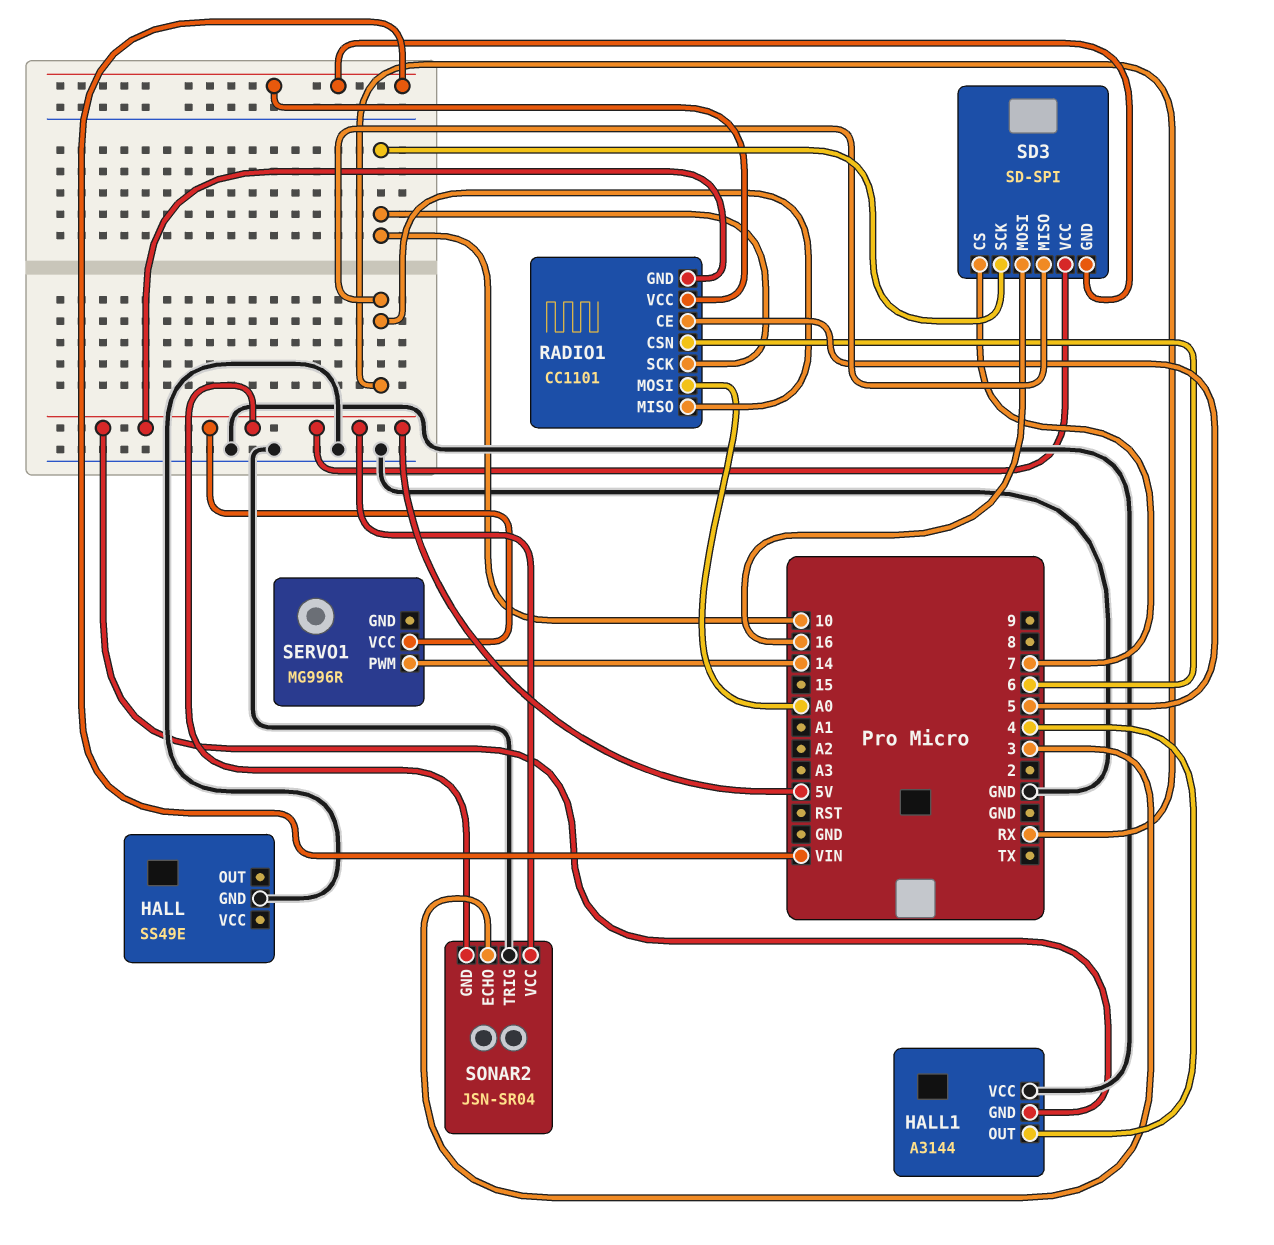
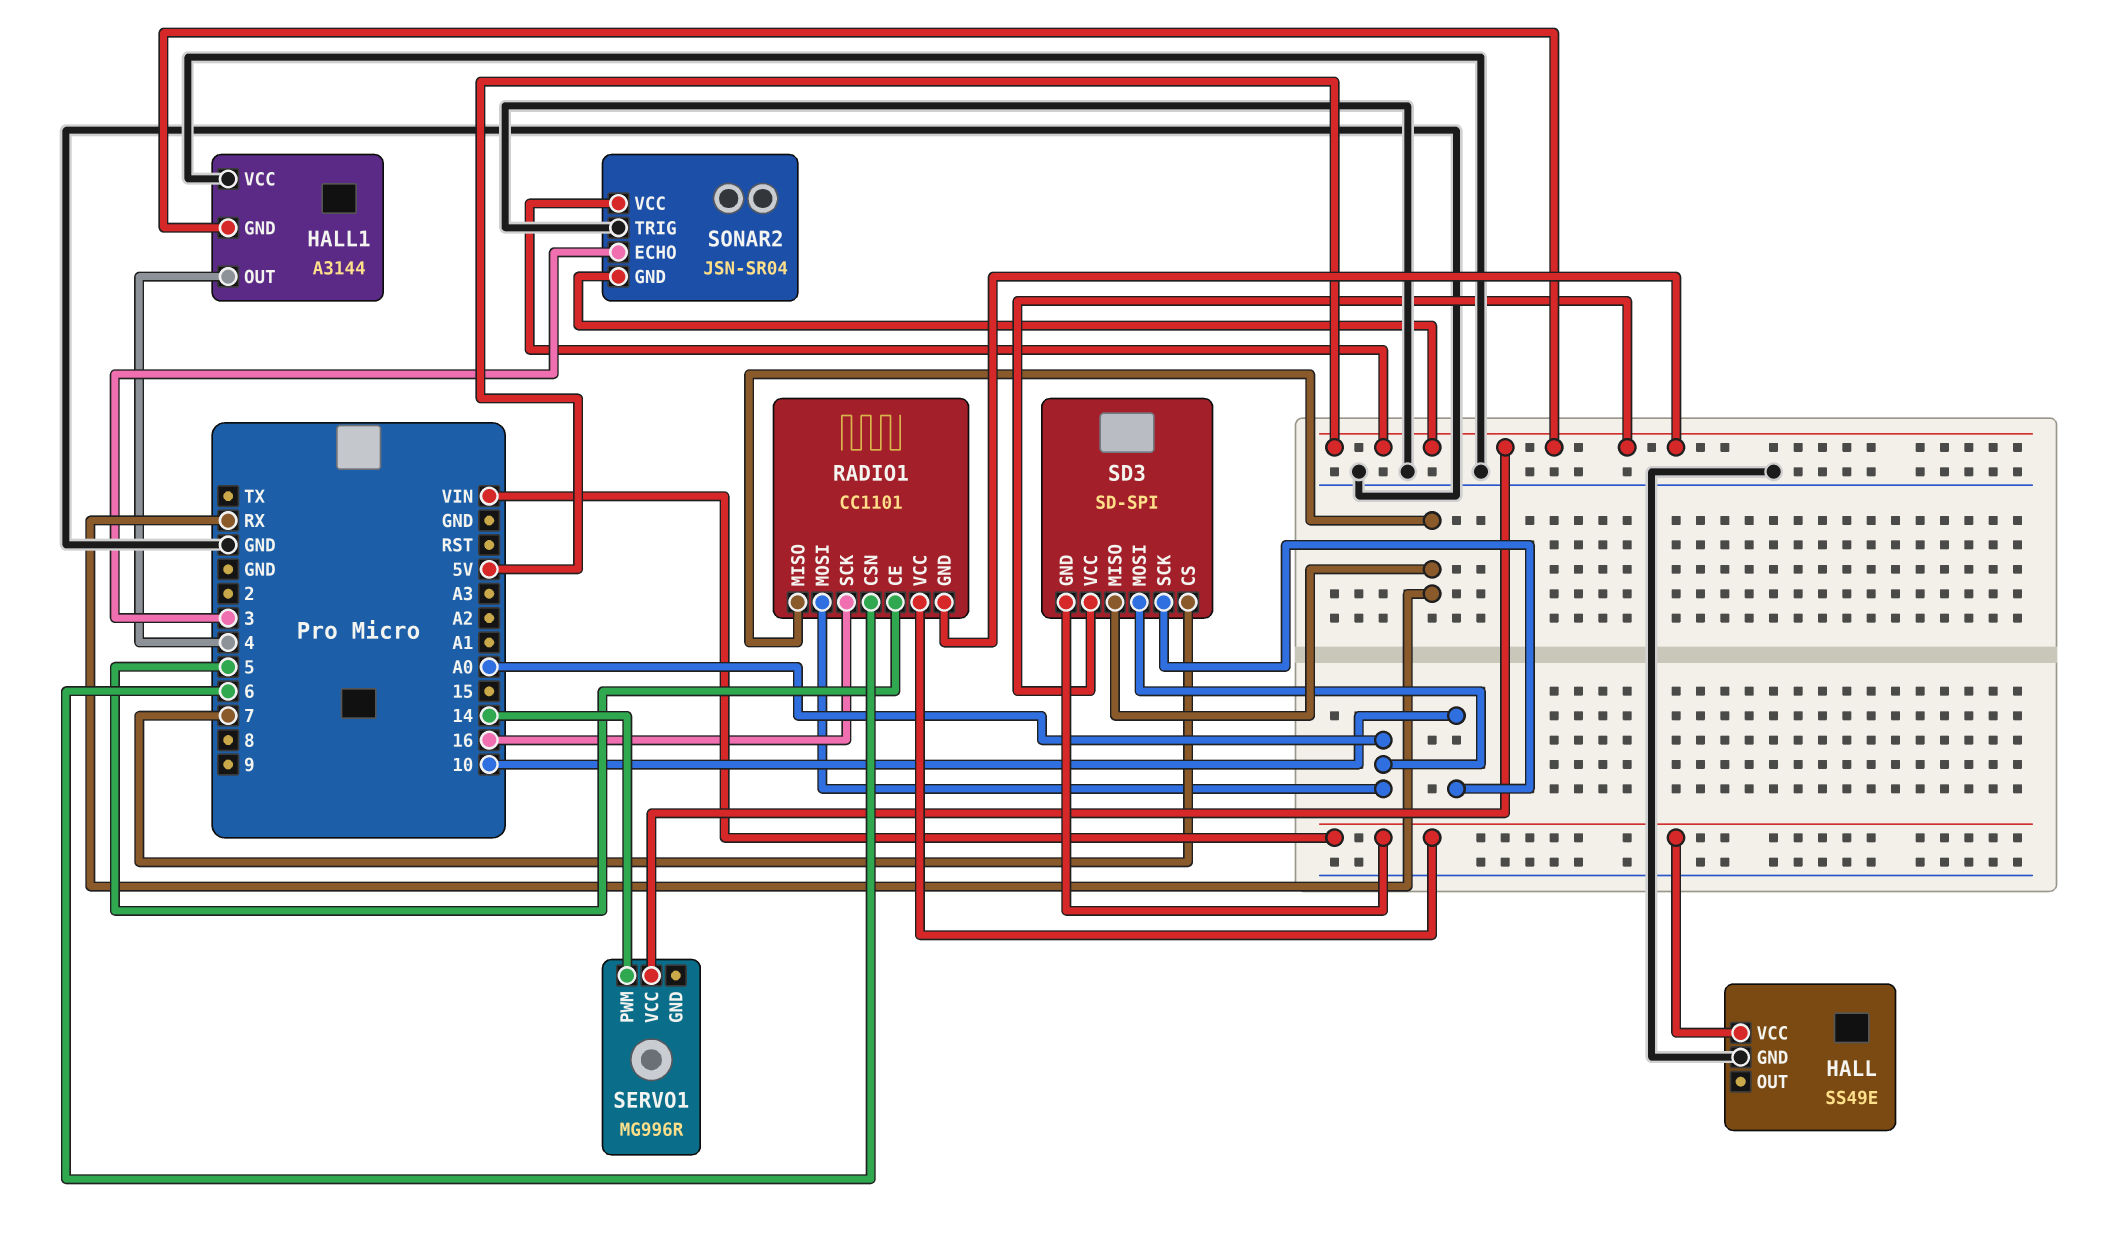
HALL pin VCC: none -> VIN
RADIO1 pin SCK: 10 -> 16
SD3 pin MOSI: 16 -> A0

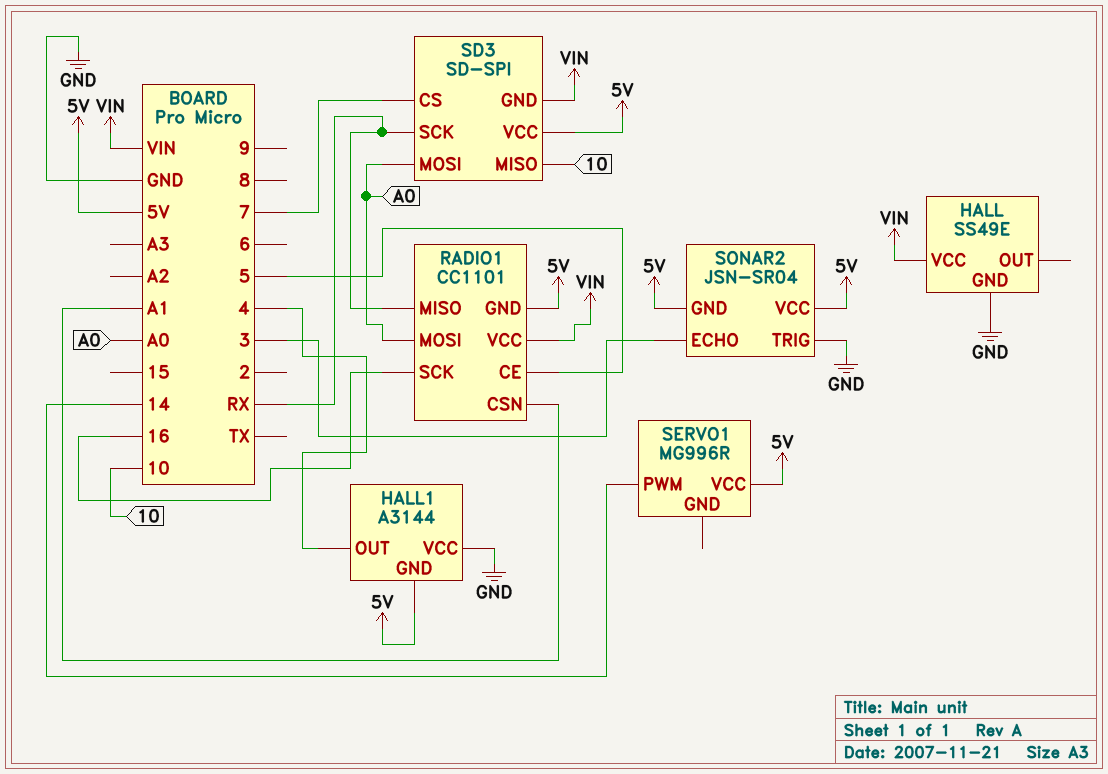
RADIO1 pin CSN: 6 -> A1
SD3 pin MISO: RX -> 10
SD3 pin SCK: 10 -> RX

